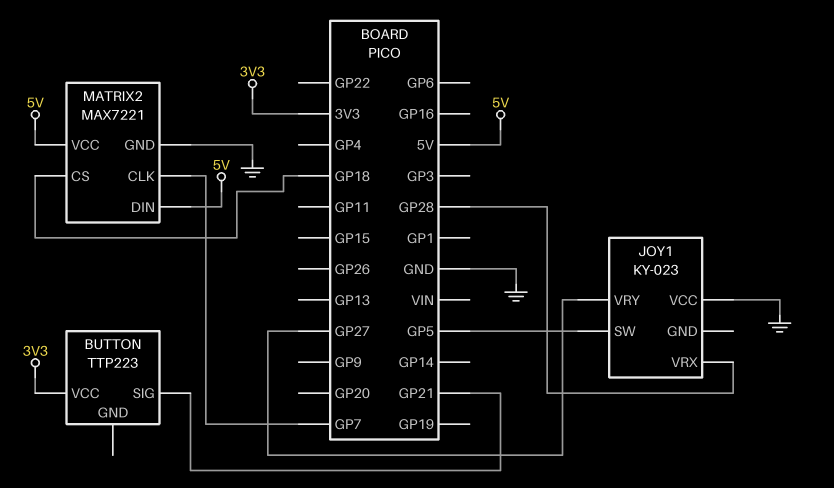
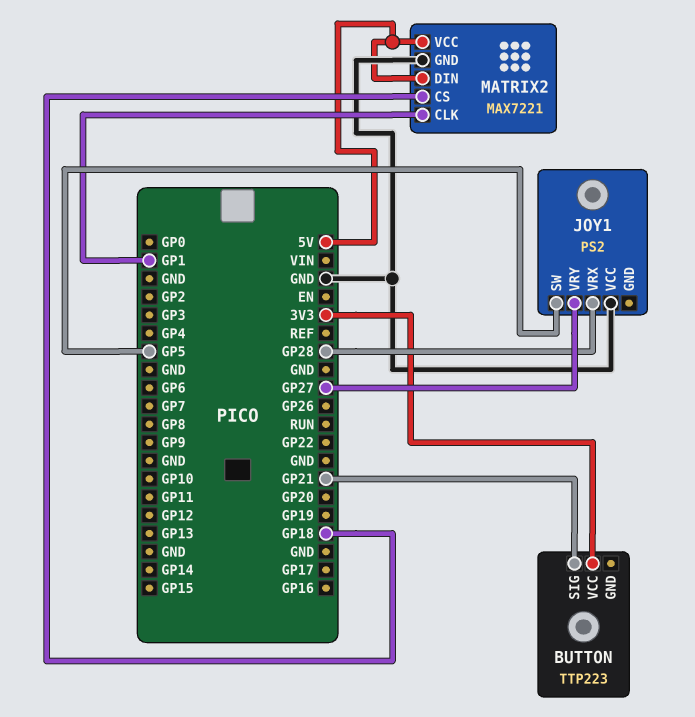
JOY1: KY-023 -> PS2
MATRIX2 pin CLK: GP7 -> GP1

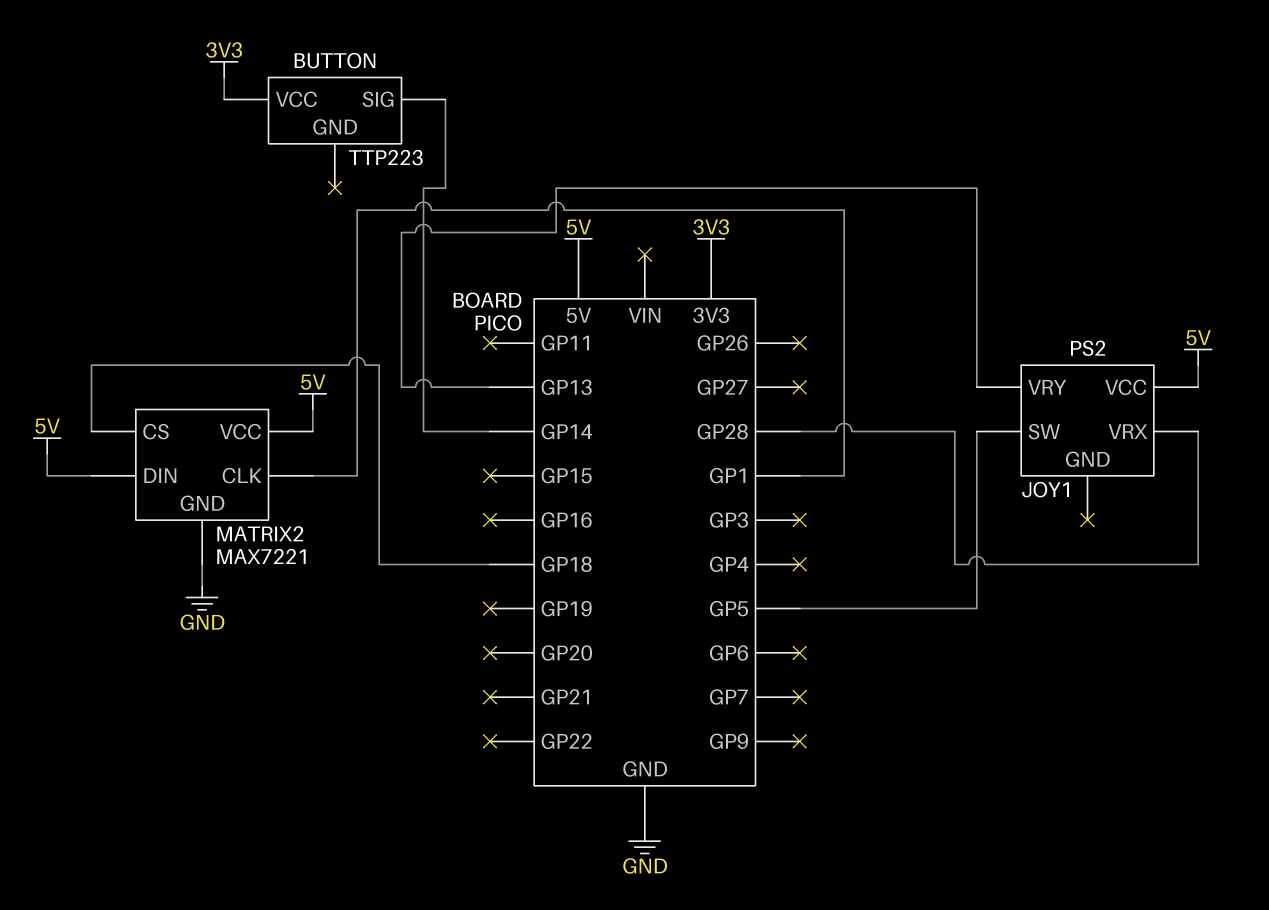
BUTTON pin SIG: GP21 -> GP14
JOY1 pin VCC: GND -> 5V
JOY1 pin VRY: GP27 -> GP13

